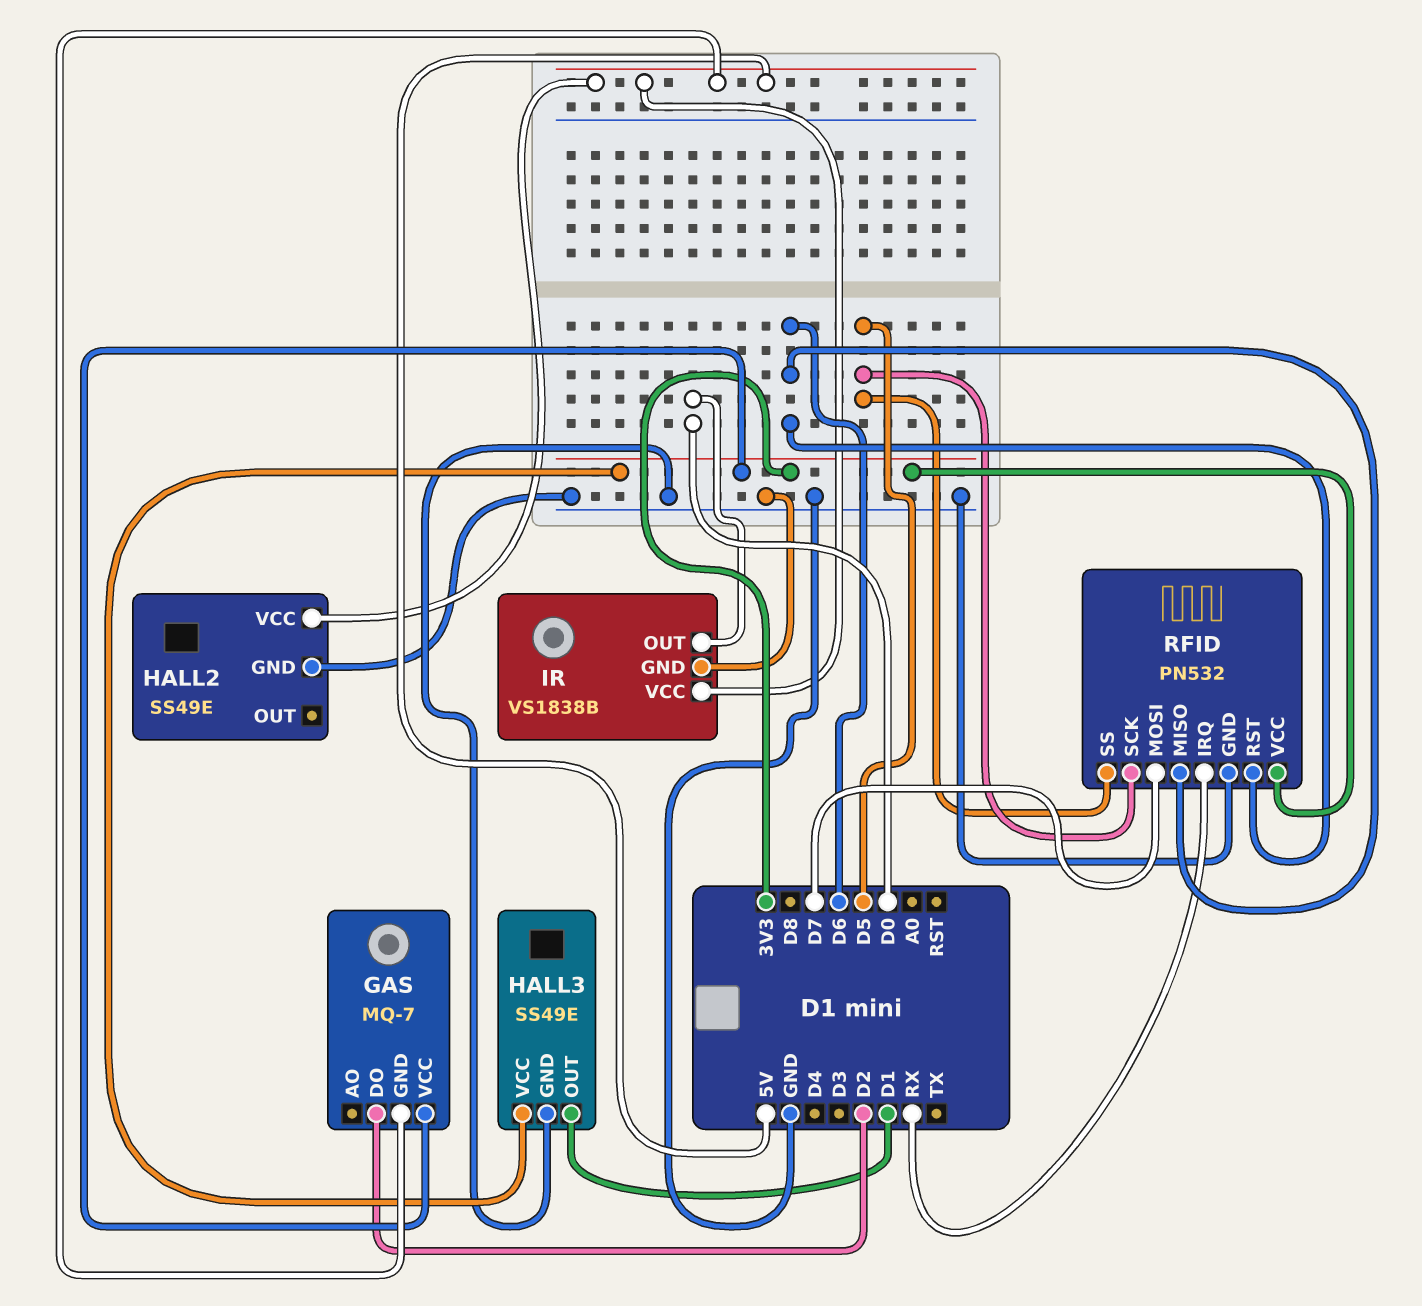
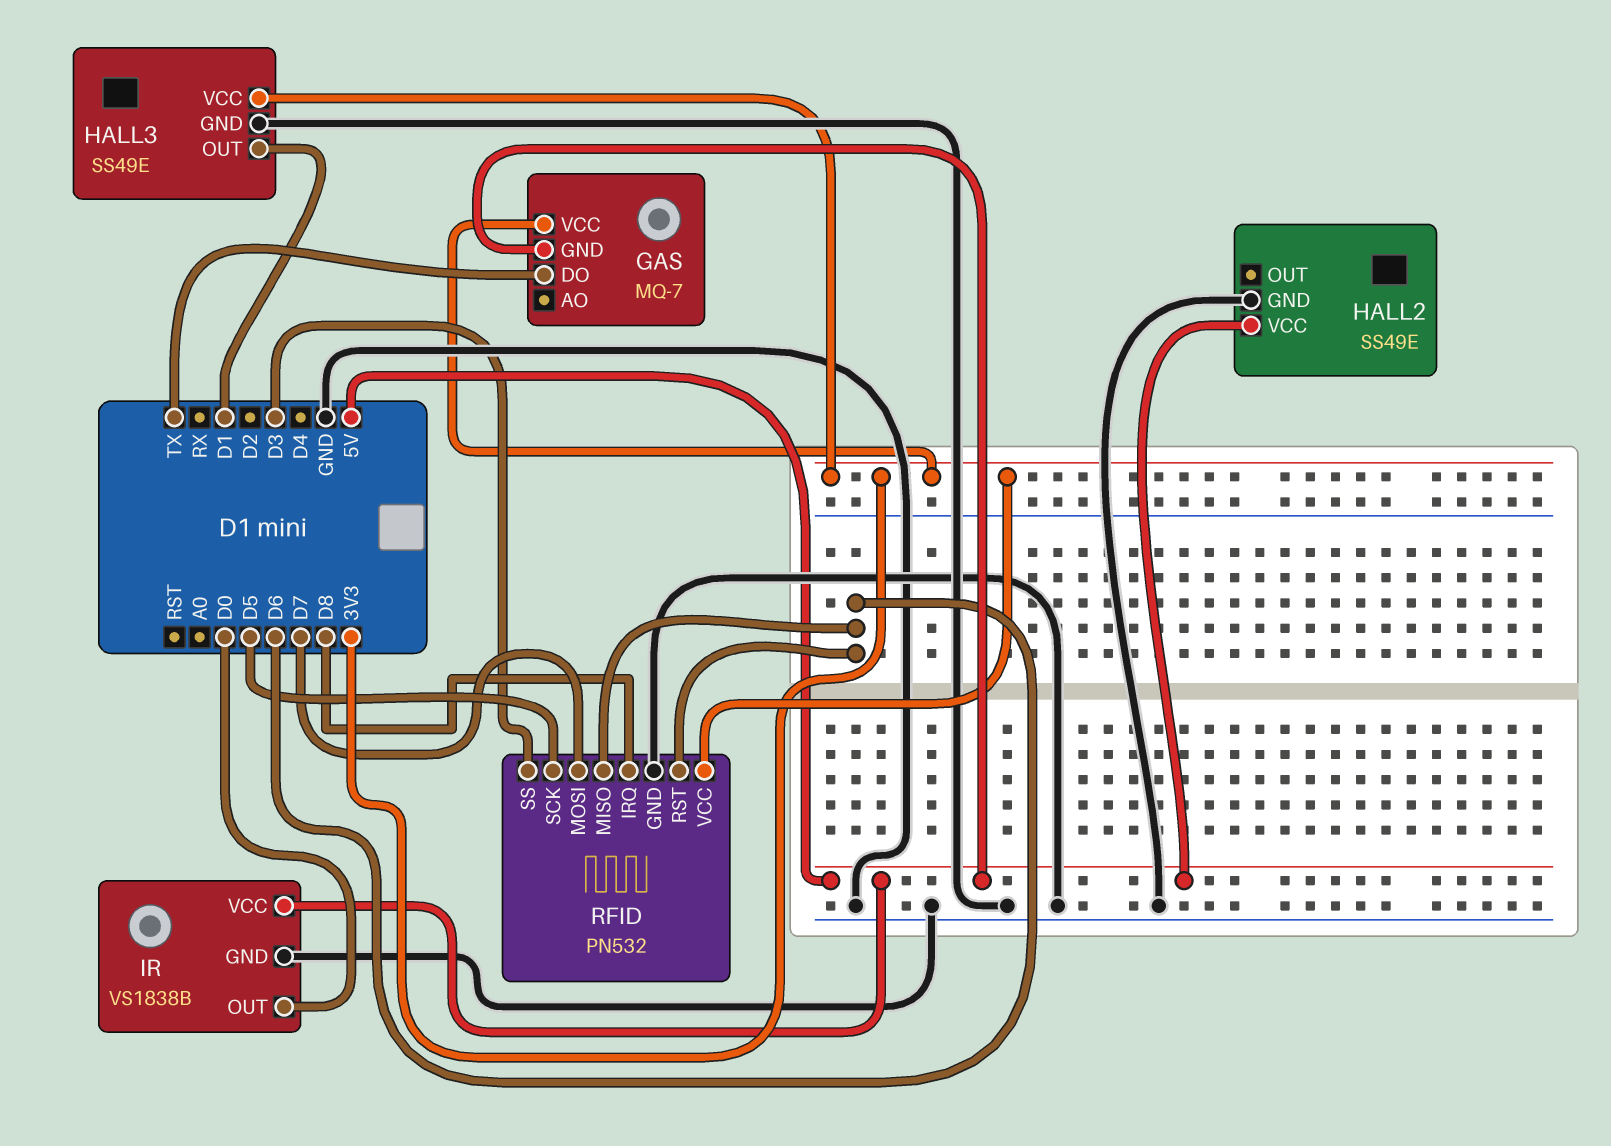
GAS pin DO: D2 -> TX
RFID pin IRQ: RX -> D8
RFID pin SS: D5 -> D3

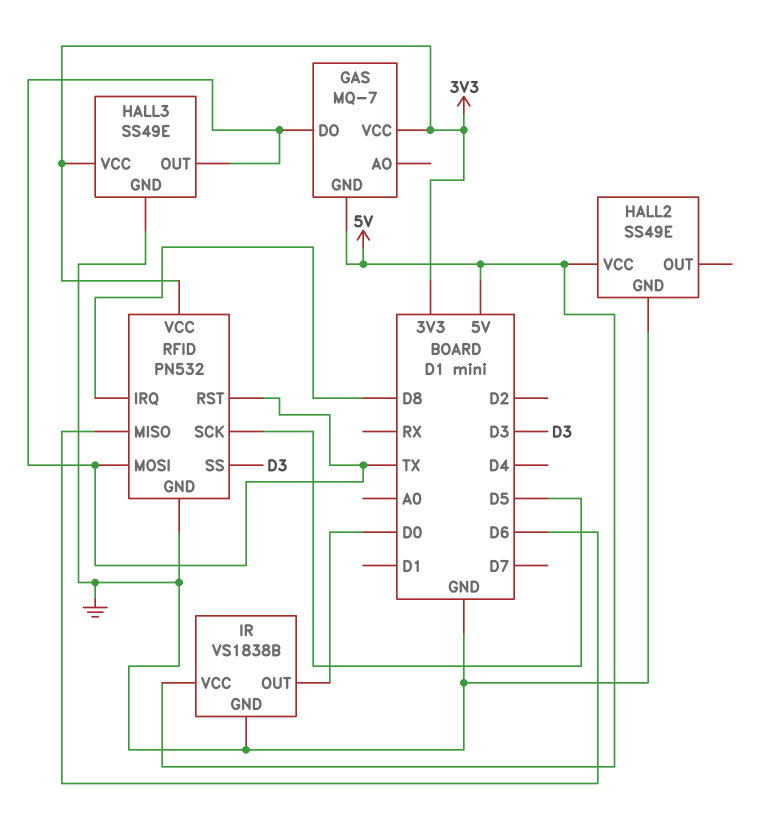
HALL3 pin OUT: D1 -> TX
RFID pin MOSI: D7 -> TX
RFID pin RST: D6 -> TX

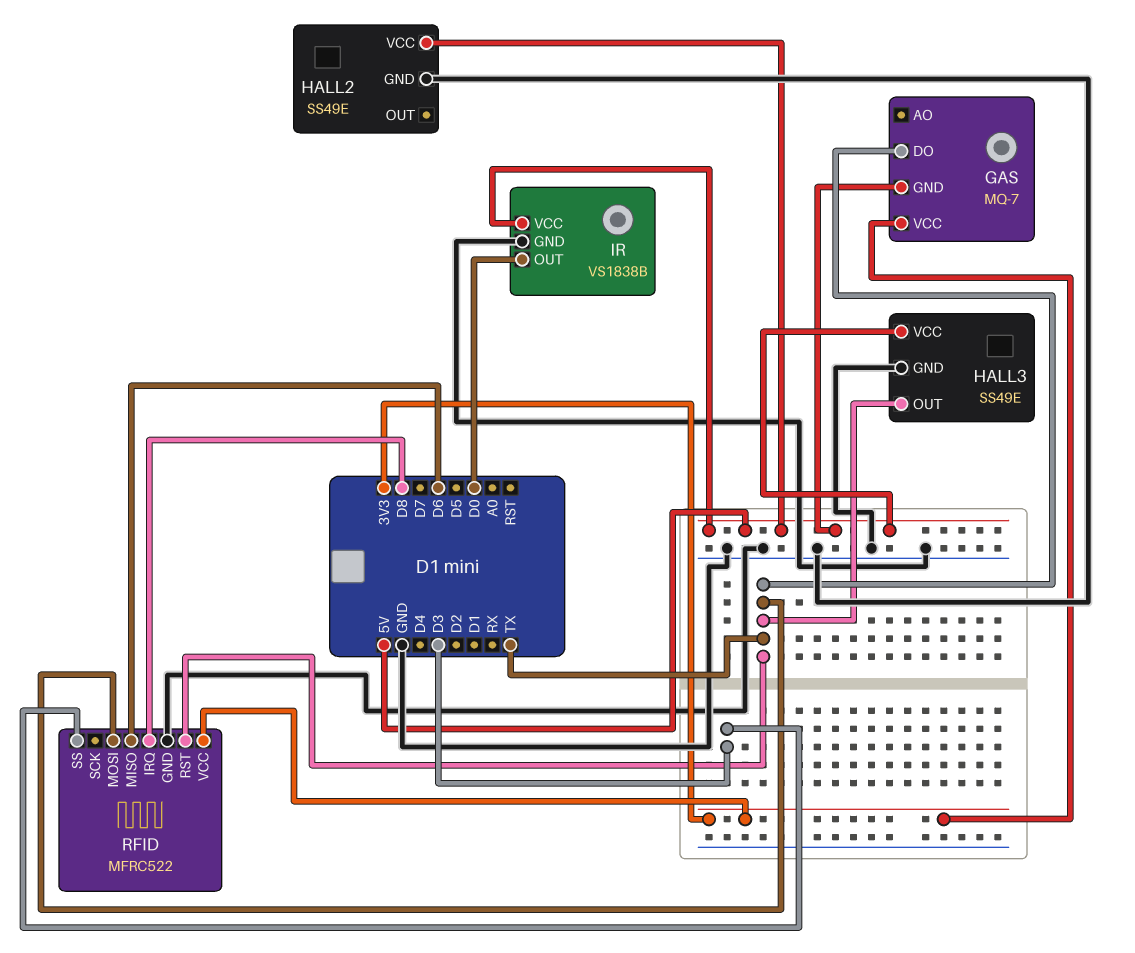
HALL3 pin VCC: 3V3 -> 5V
RFID: PN532 -> MFRC522
RFID pin SCK: D5 -> none

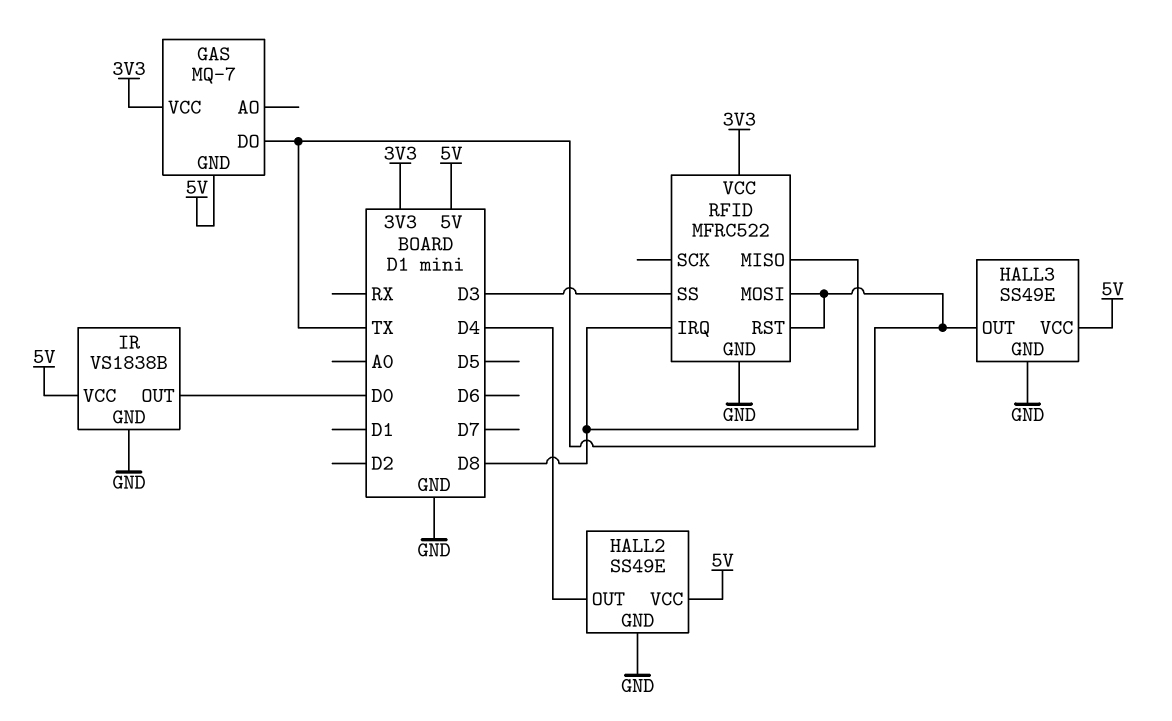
HALL2 pin OUT: none -> D4
RFID pin MISO: D6 -> D8

